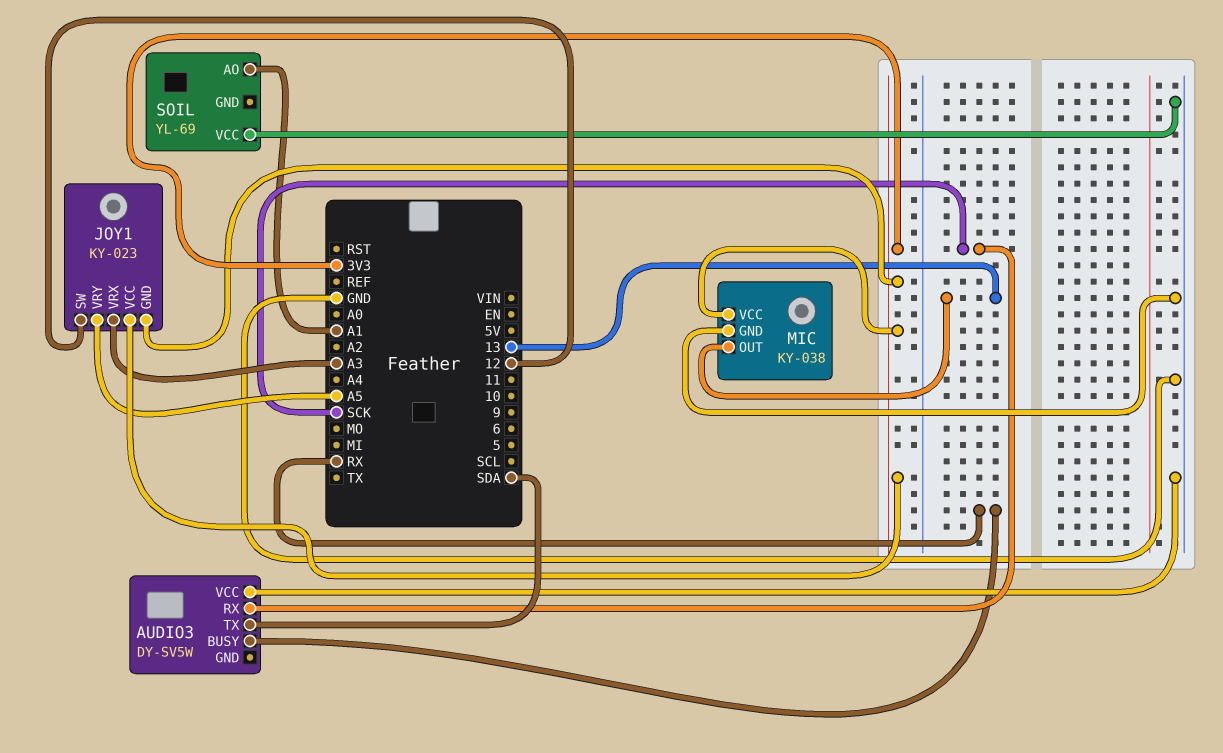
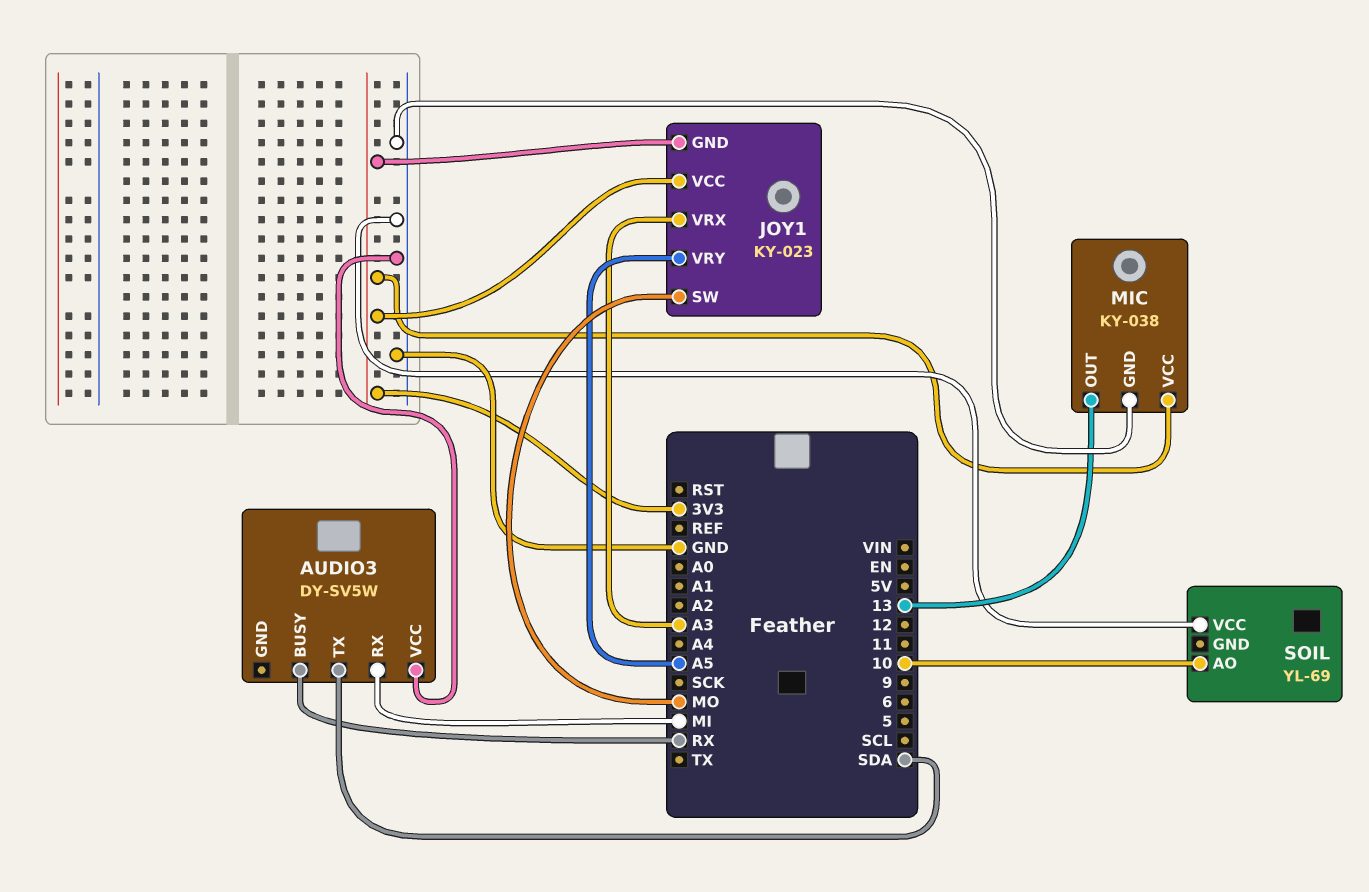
AUDIO3 pin RX: SCK -> MI
JOY1 pin SW: 12 -> MO
SOIL pin AO: A1 -> 10

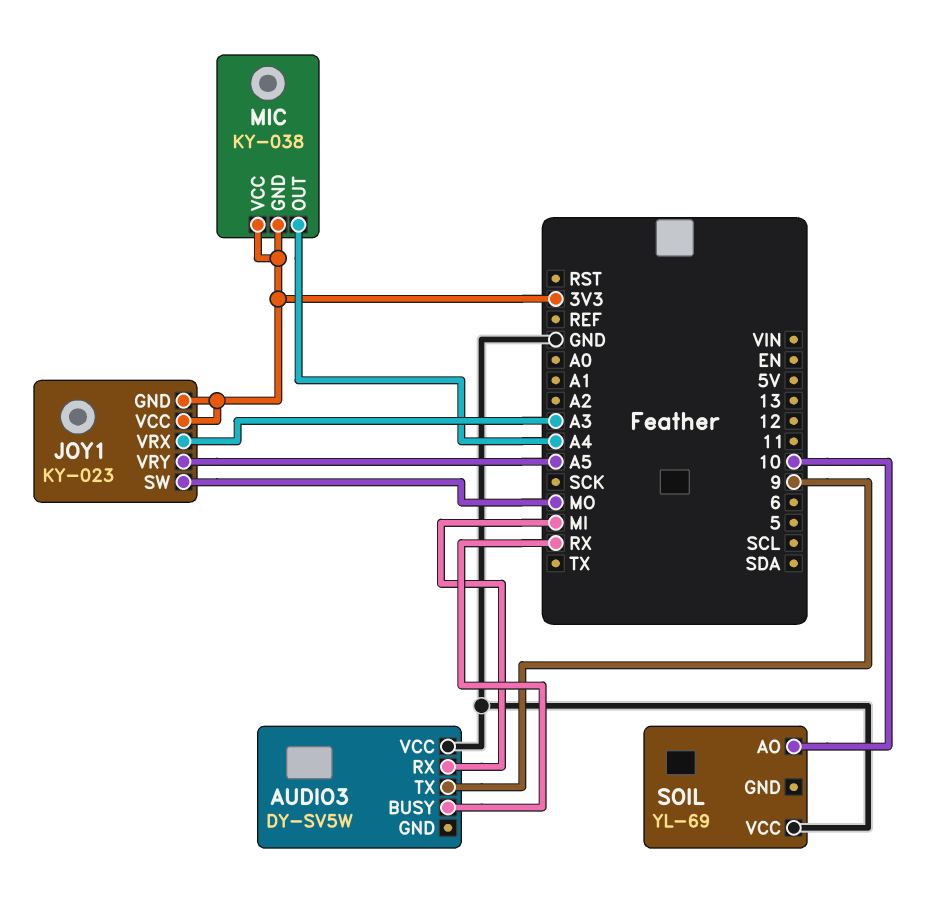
AUDIO3 pin TX: SDA -> 9
MIC pin GND: GND -> 3V3
MIC pin OUT: 13 -> A4

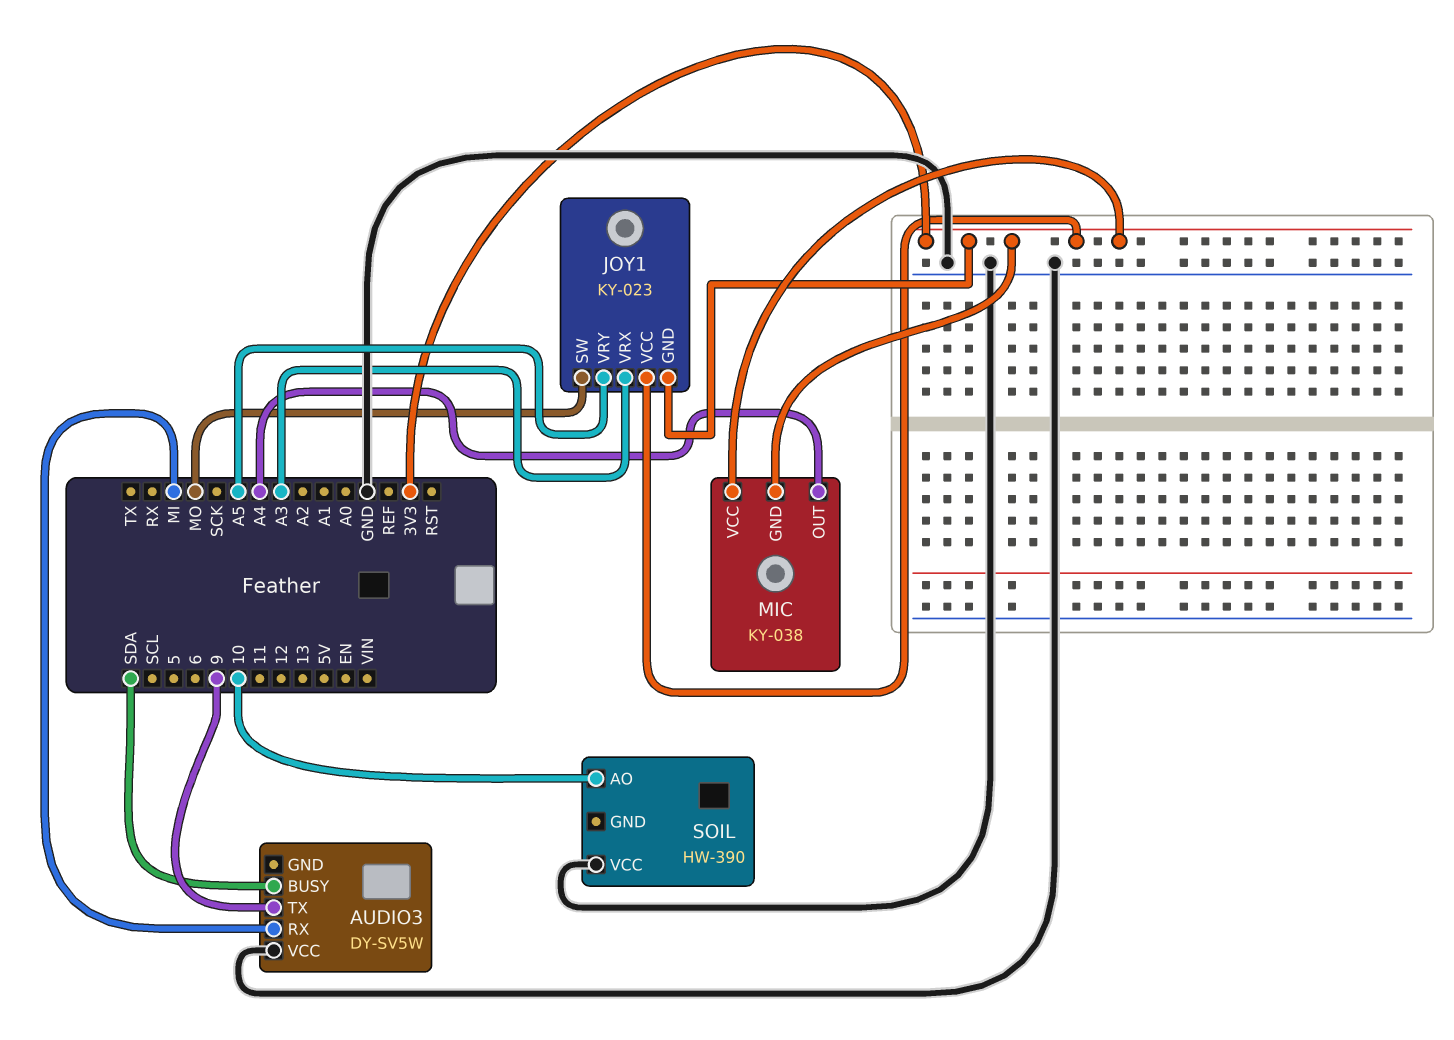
AUDIO3 pin BUSY: RX -> SDA
SOIL: YL-69 -> HW-390

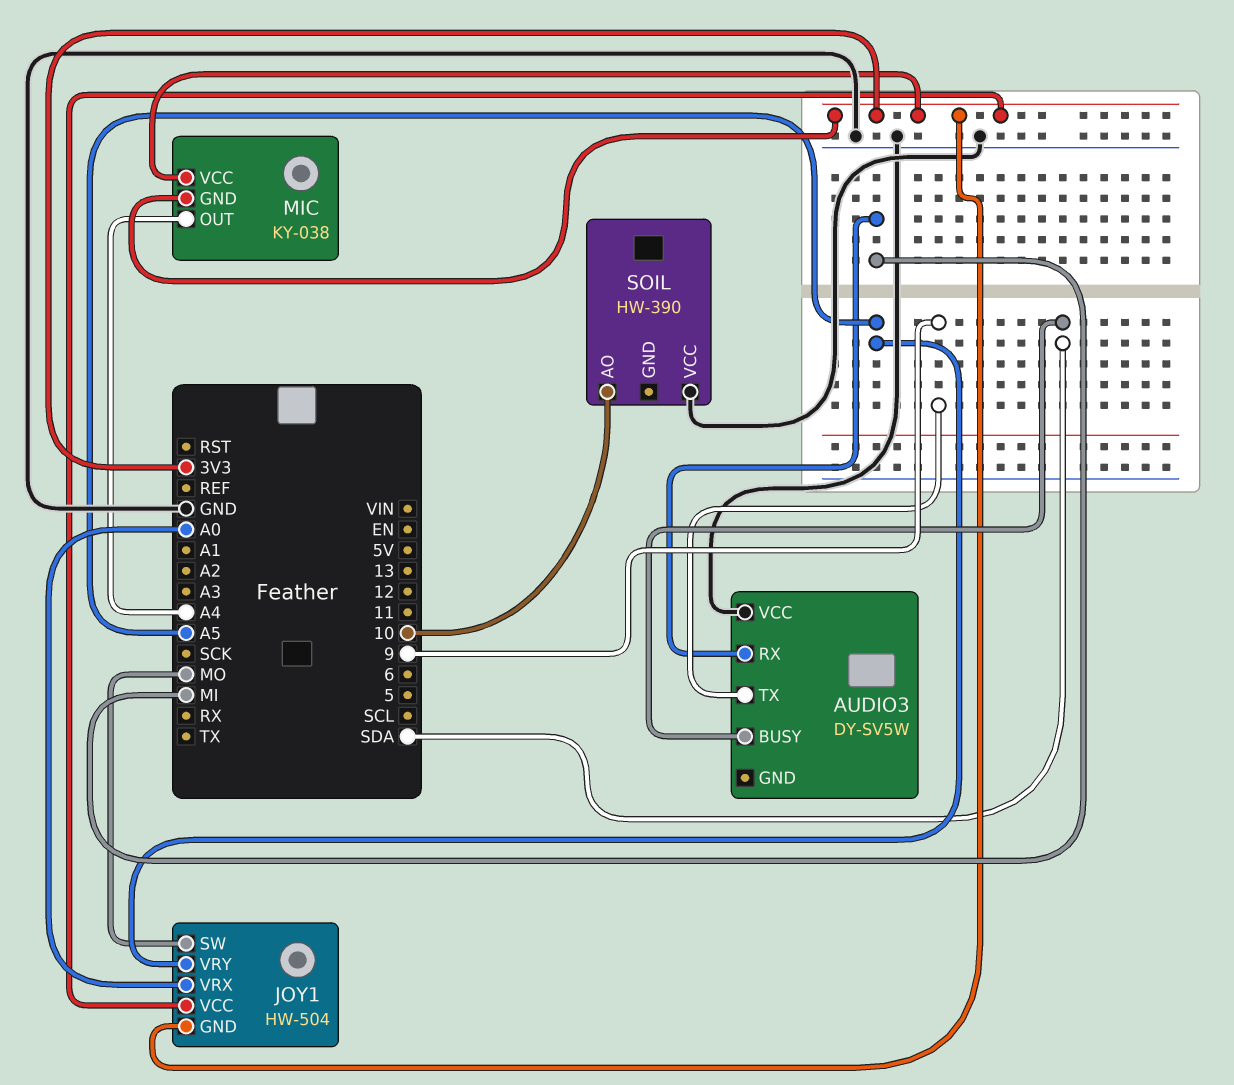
JOY1: KY-023 -> HW-504
JOY1 pin VRX: A3 -> A0

